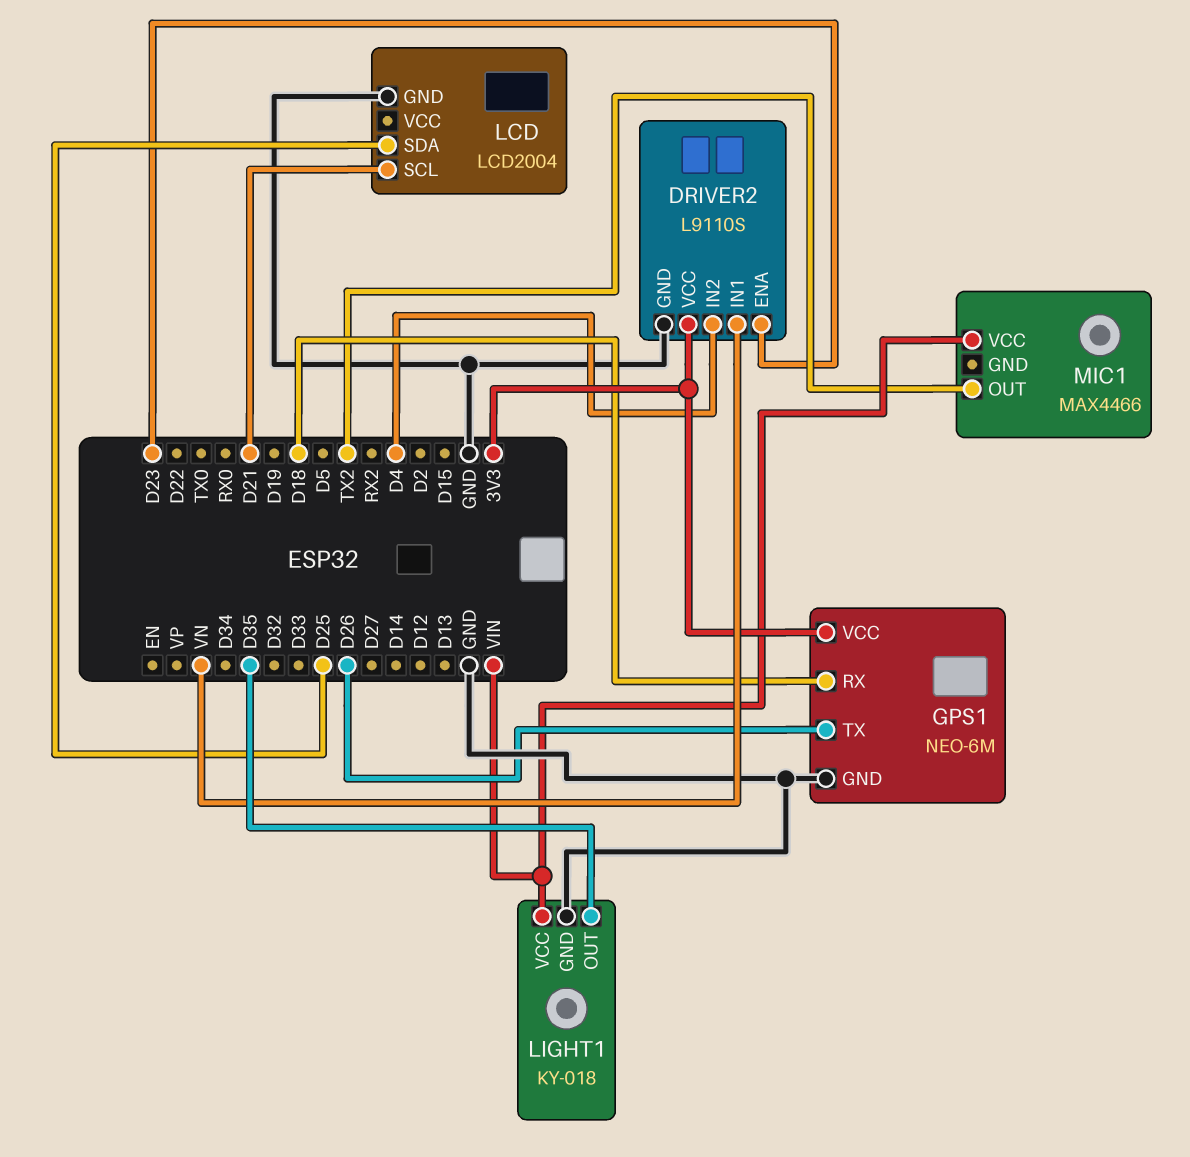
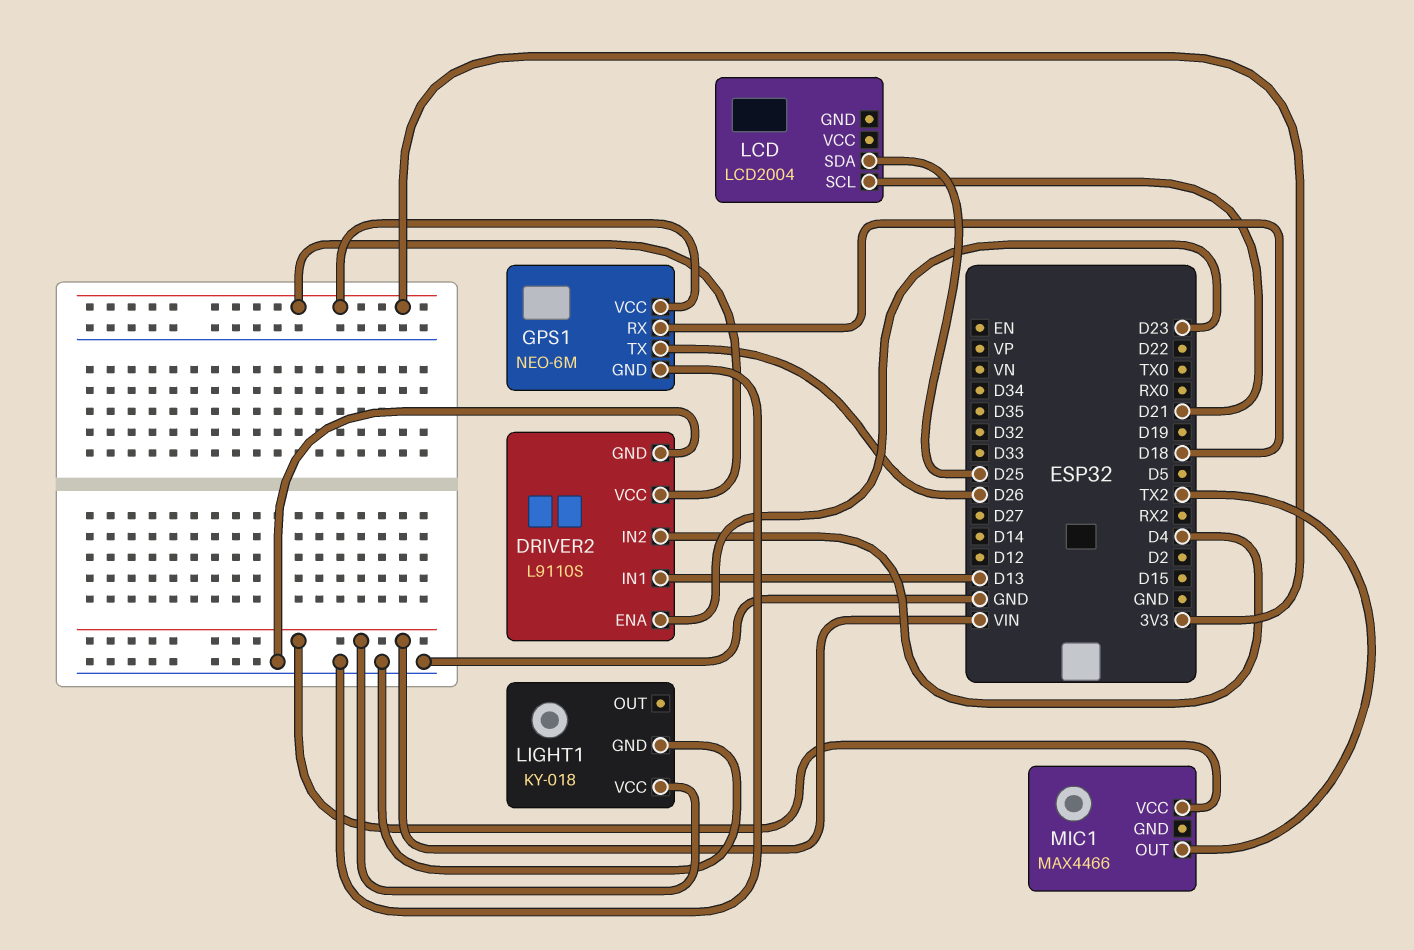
DRIVER2 pin IN1: VN -> D13
LCD pin GND: GND -> none
LIGHT1 pin OUT: D35 -> none

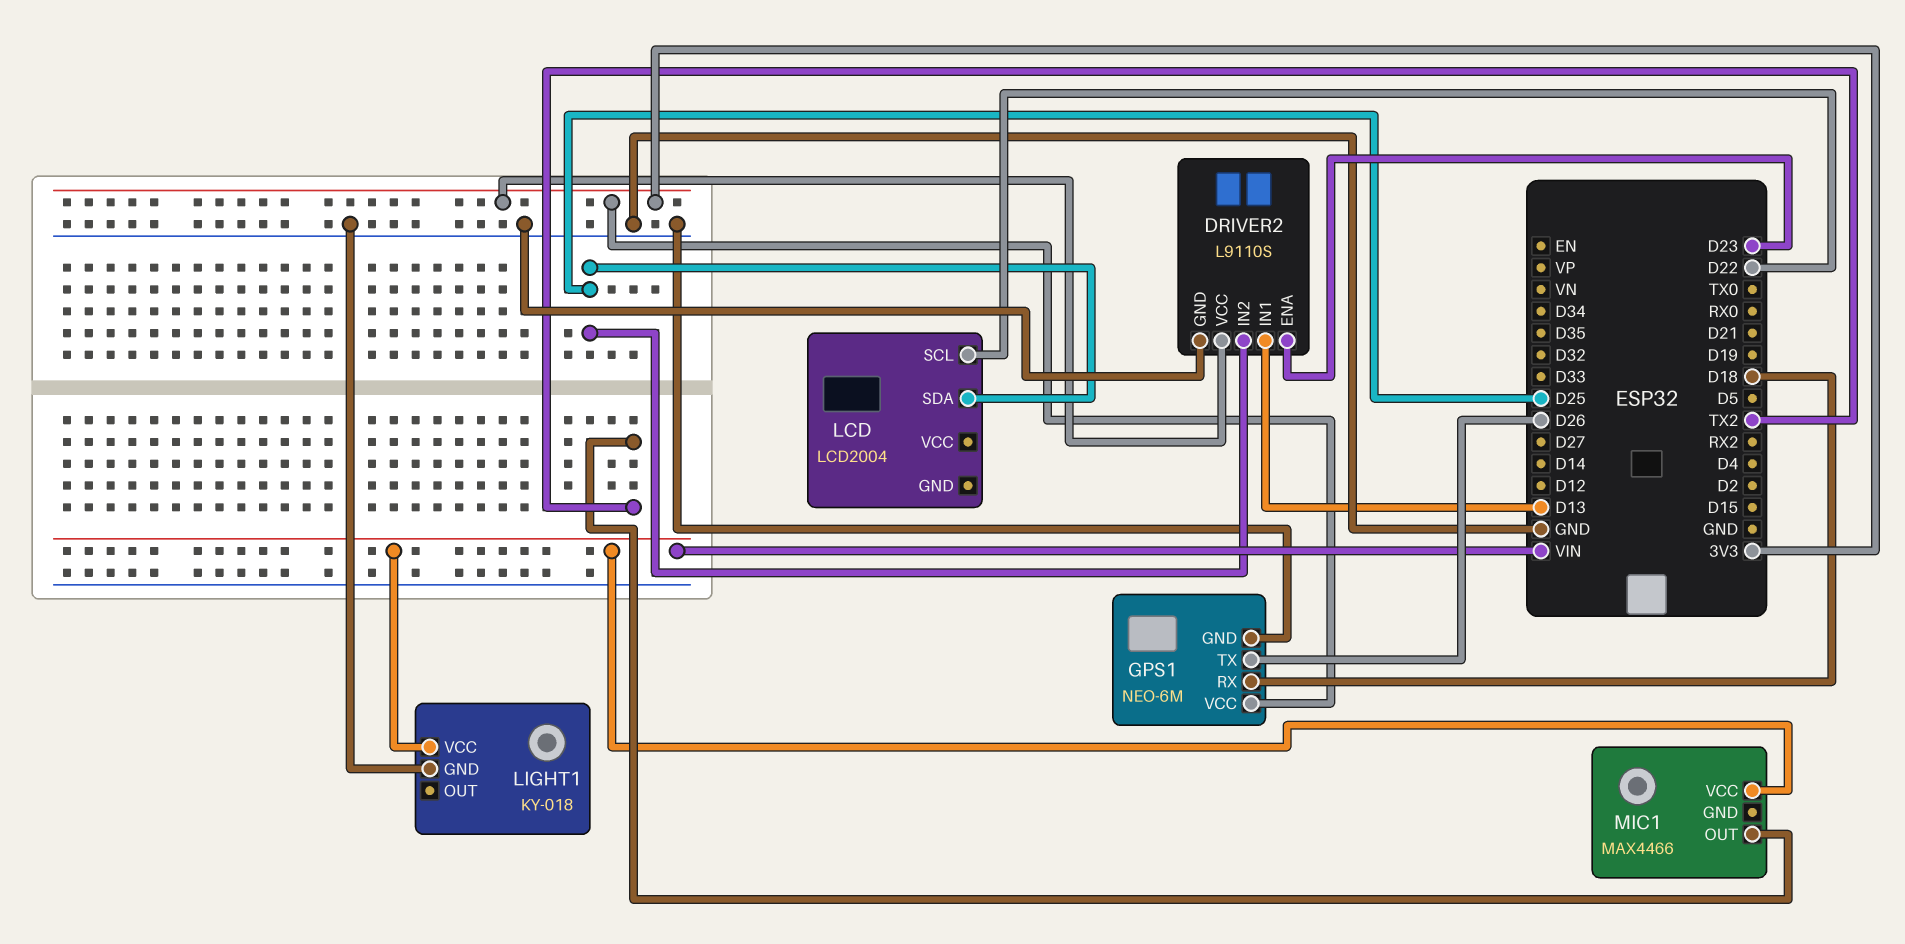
DRIVER2 pin IN2: D4 -> D25
LCD pin SCL: D21 -> D22

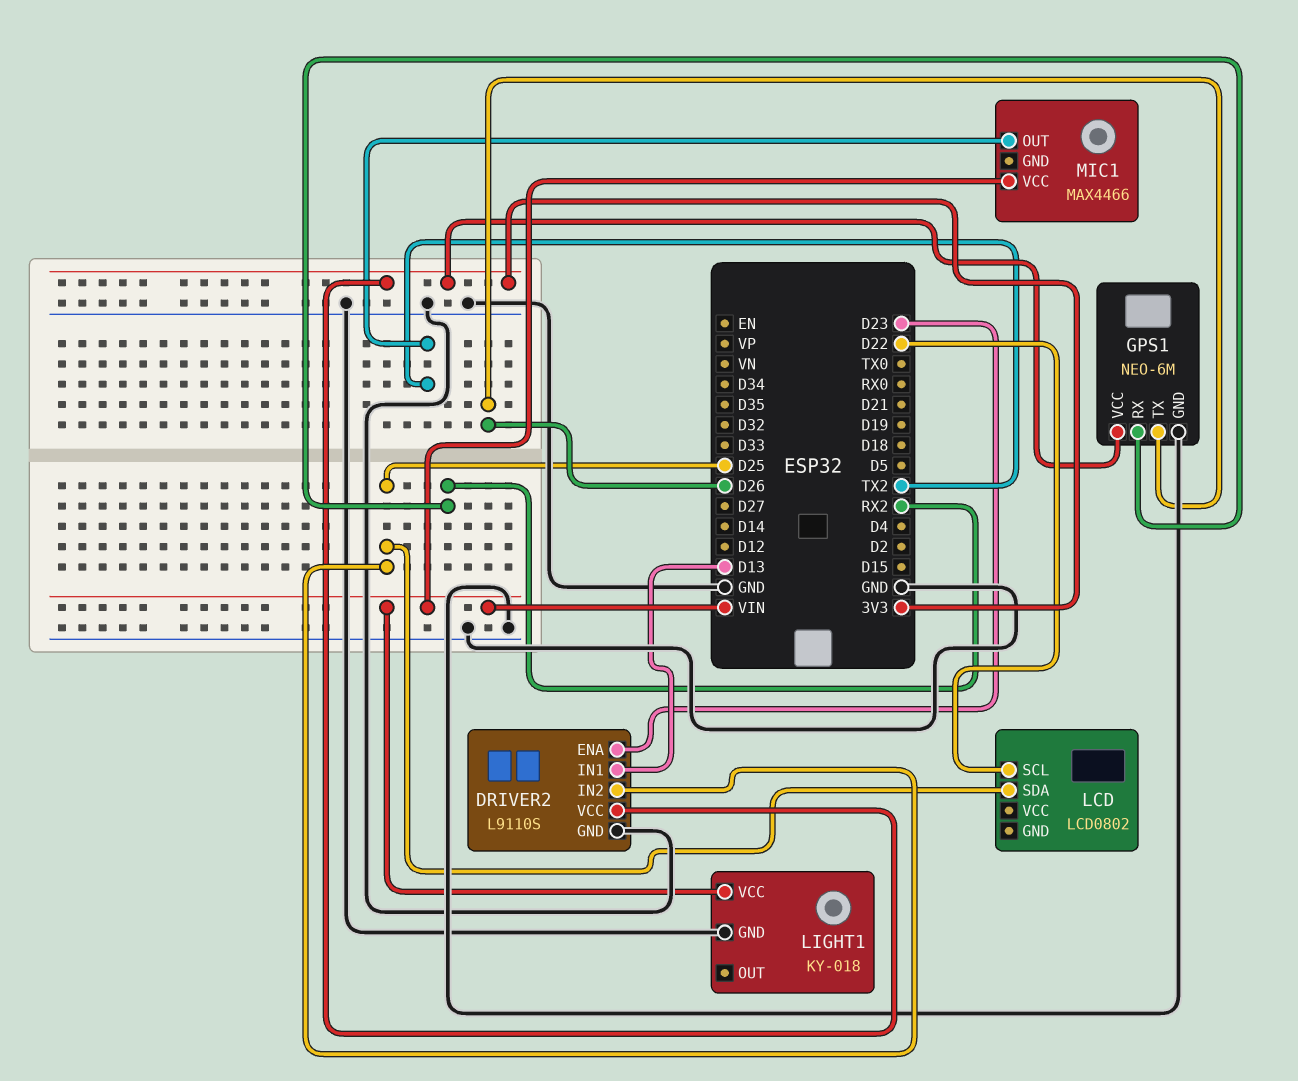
GPS1 pin RX: D18 -> RX2
LCD: LCD2004 -> LCD0802

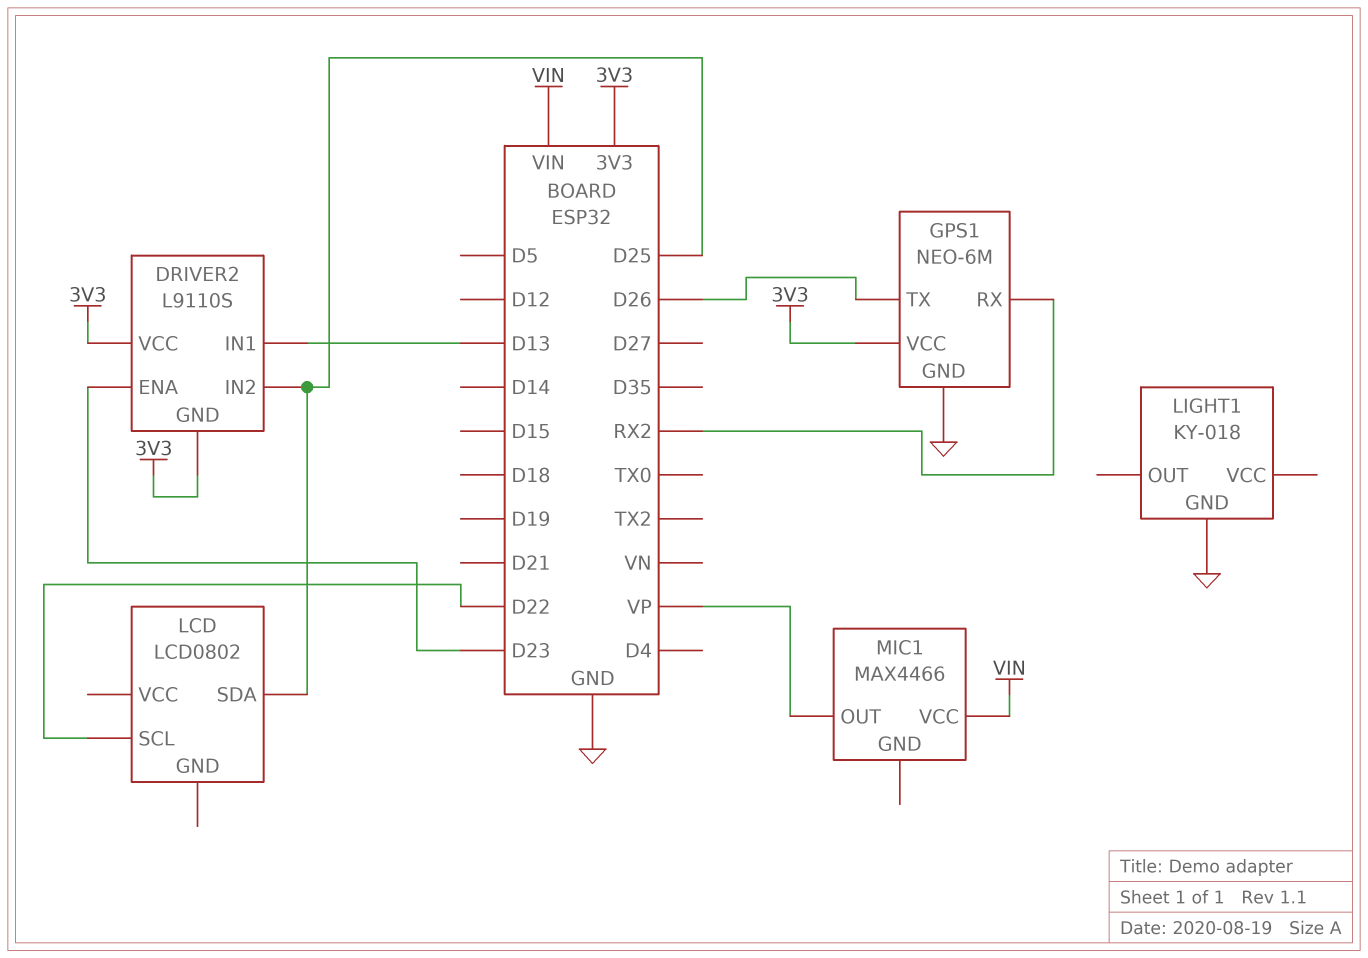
DRIVER2 pin GND: GND -> 3V3
LIGHT1 pin VCC: VIN -> none
MIC1 pin OUT: TX2 -> VP

